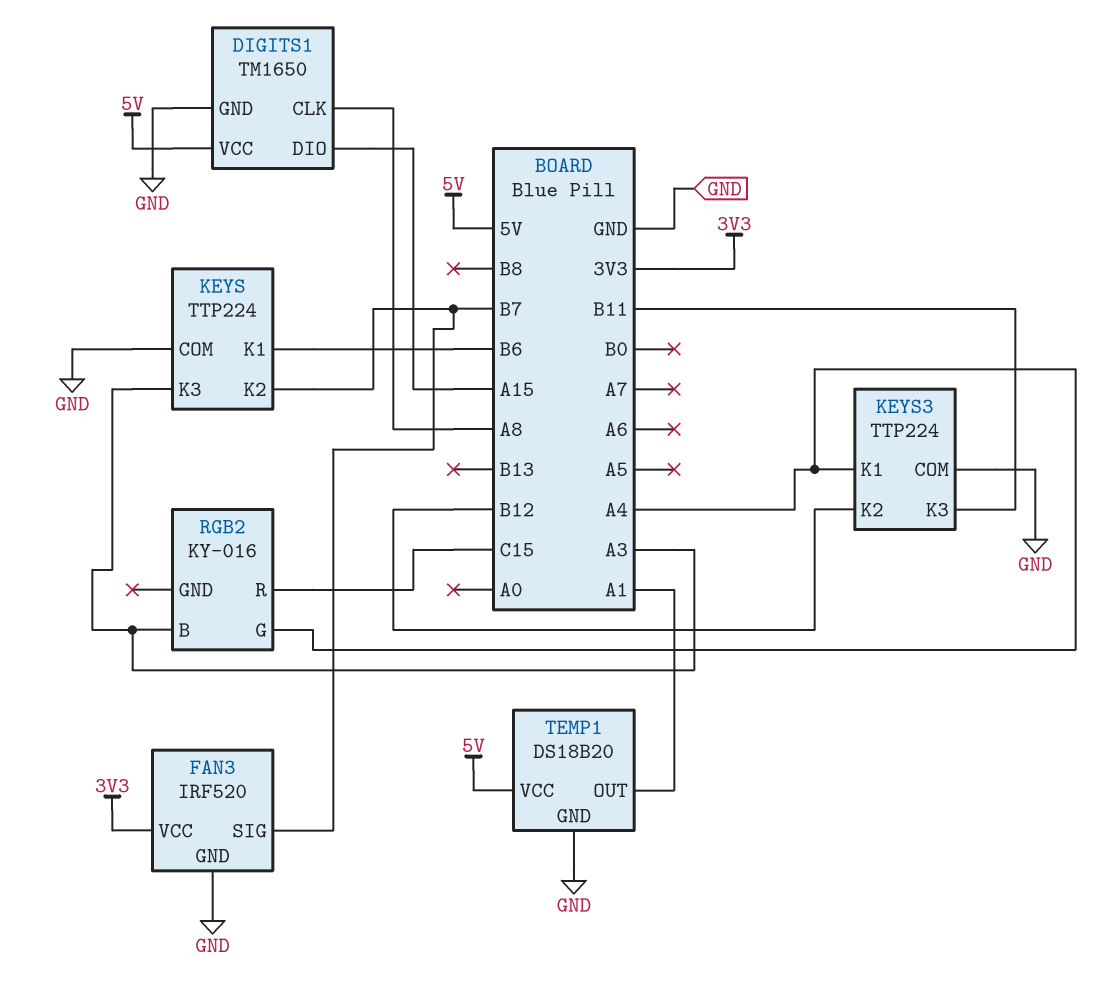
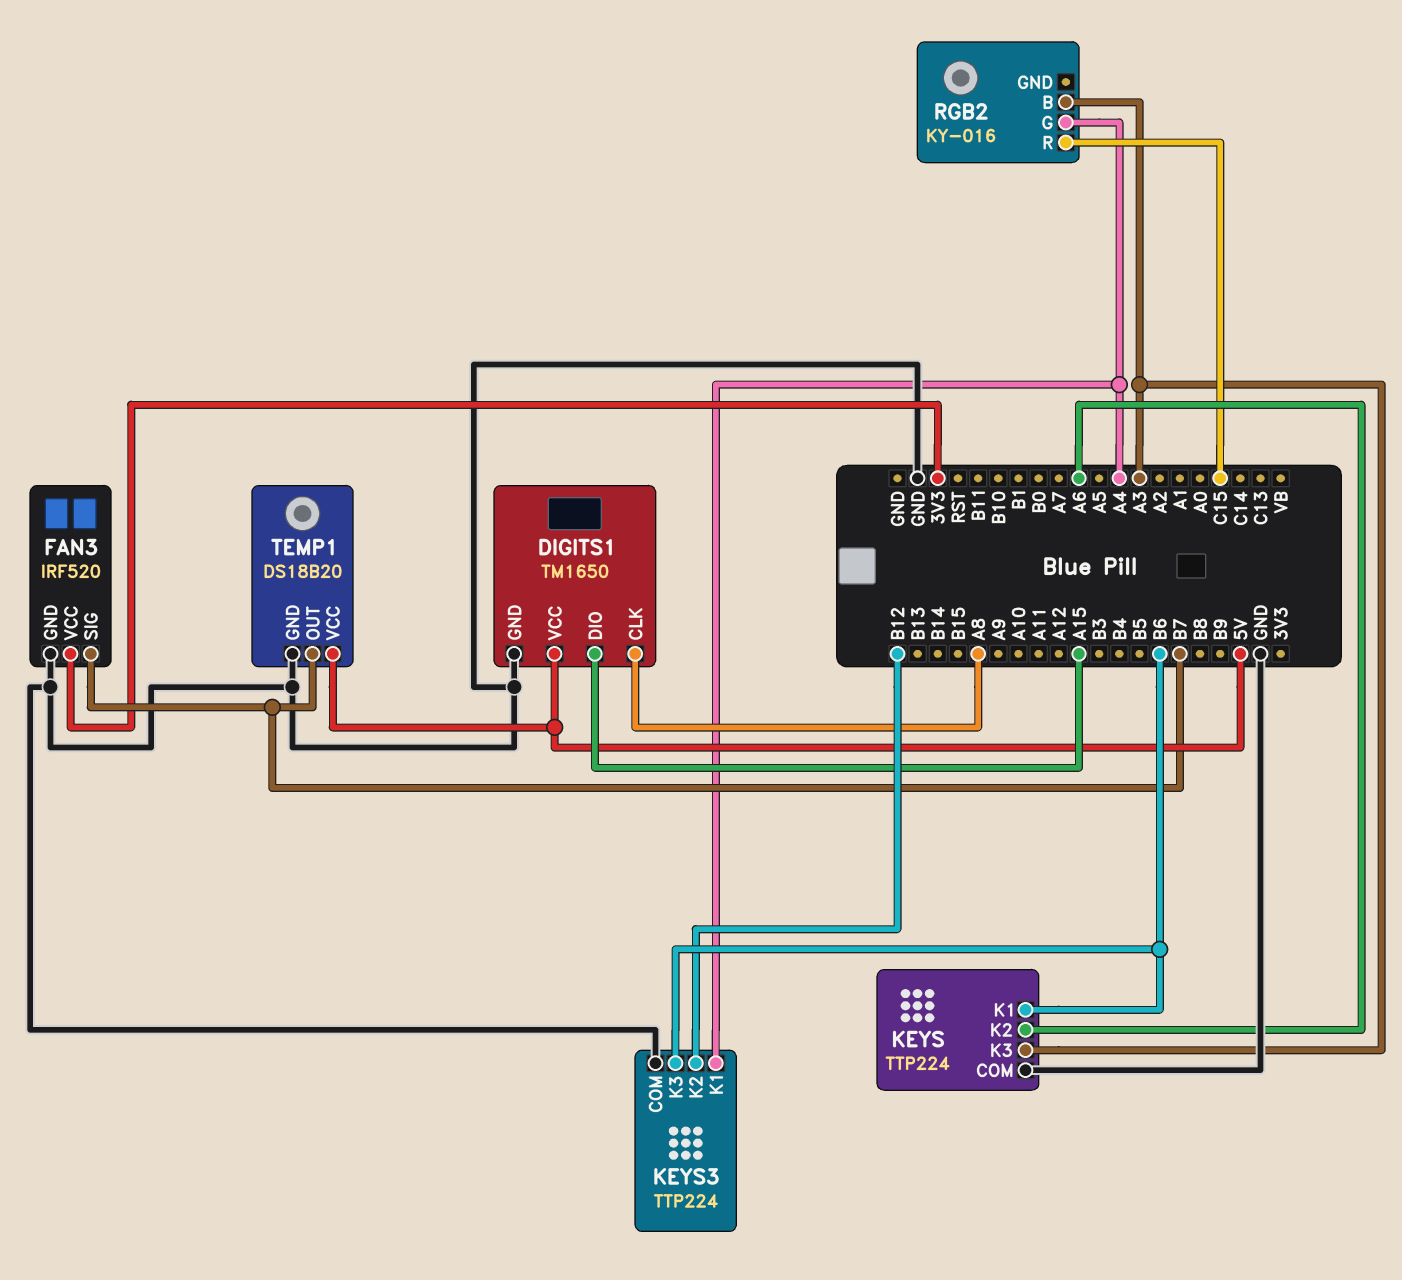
KEYS pin K2: B7 -> A6
KEYS3 pin K3: B11 -> B6
TEMP1 pin OUT: A1 -> B7

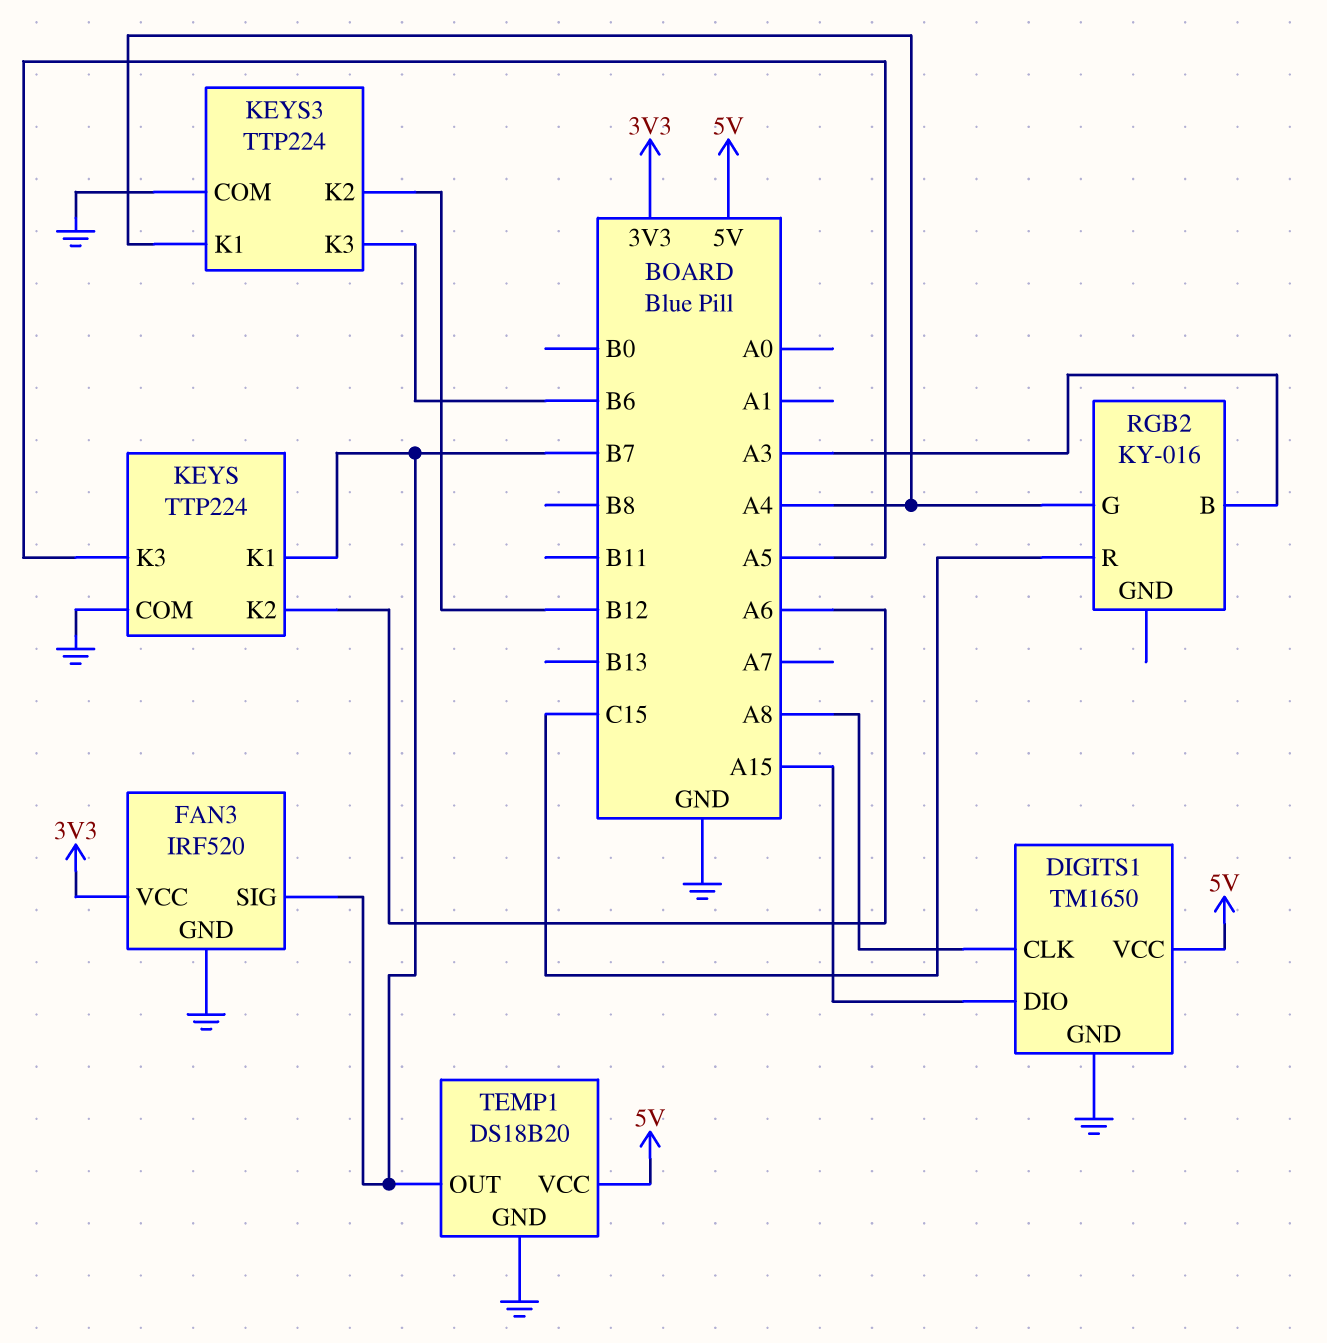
KEYS pin K1: B6 -> B7
KEYS pin K3: A3 -> A5

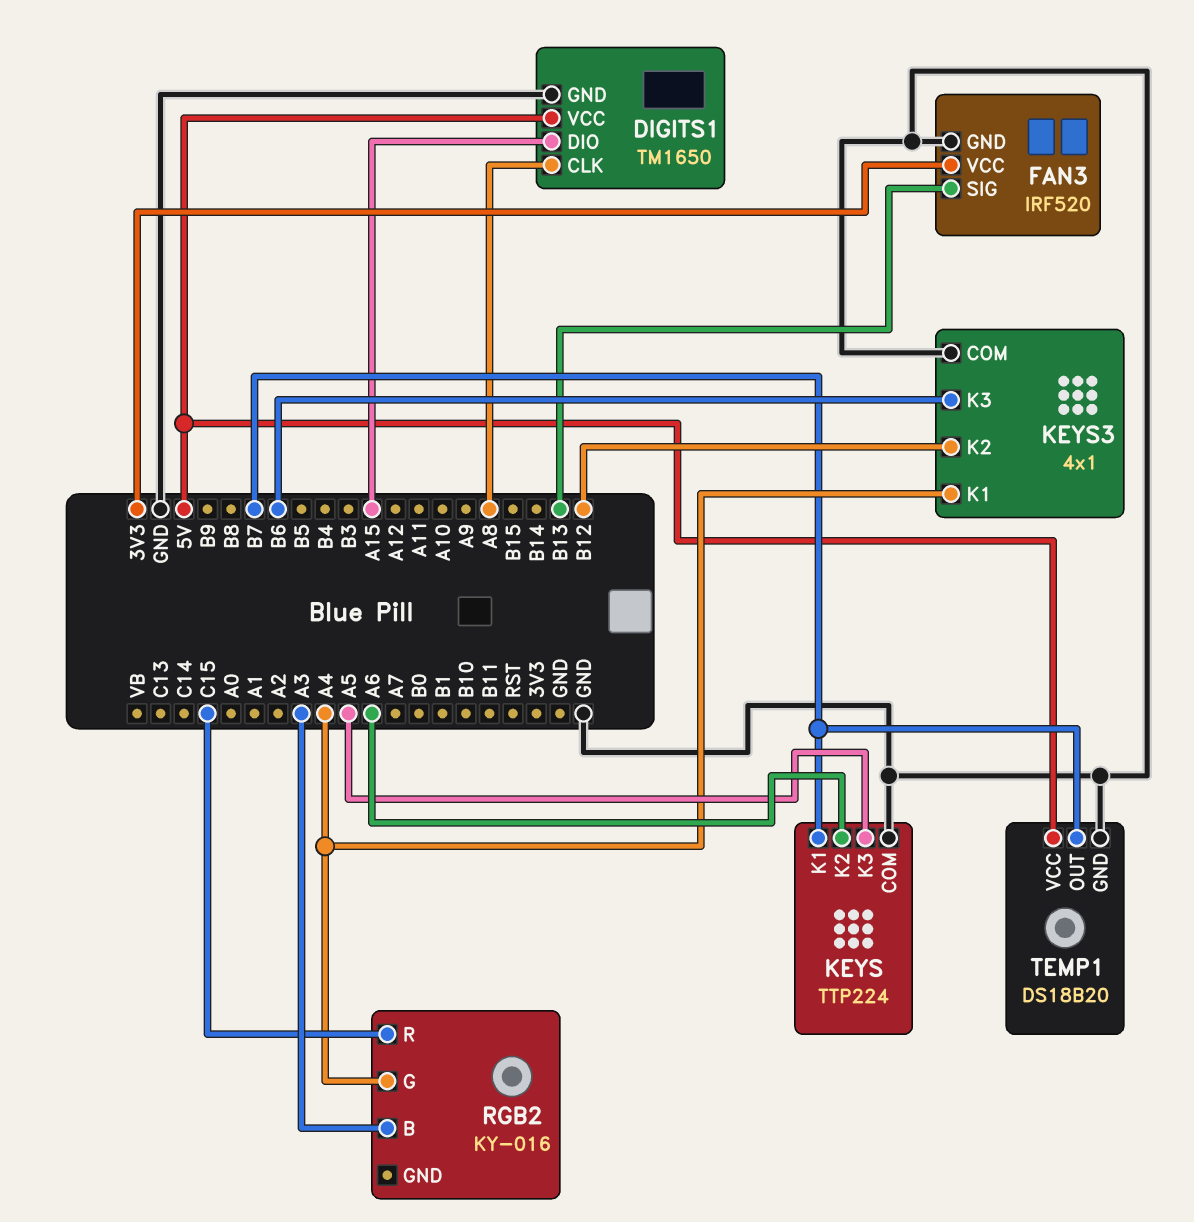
FAN3 pin SIG: B7 -> B13
KEYS3: TTP224 -> 4x1

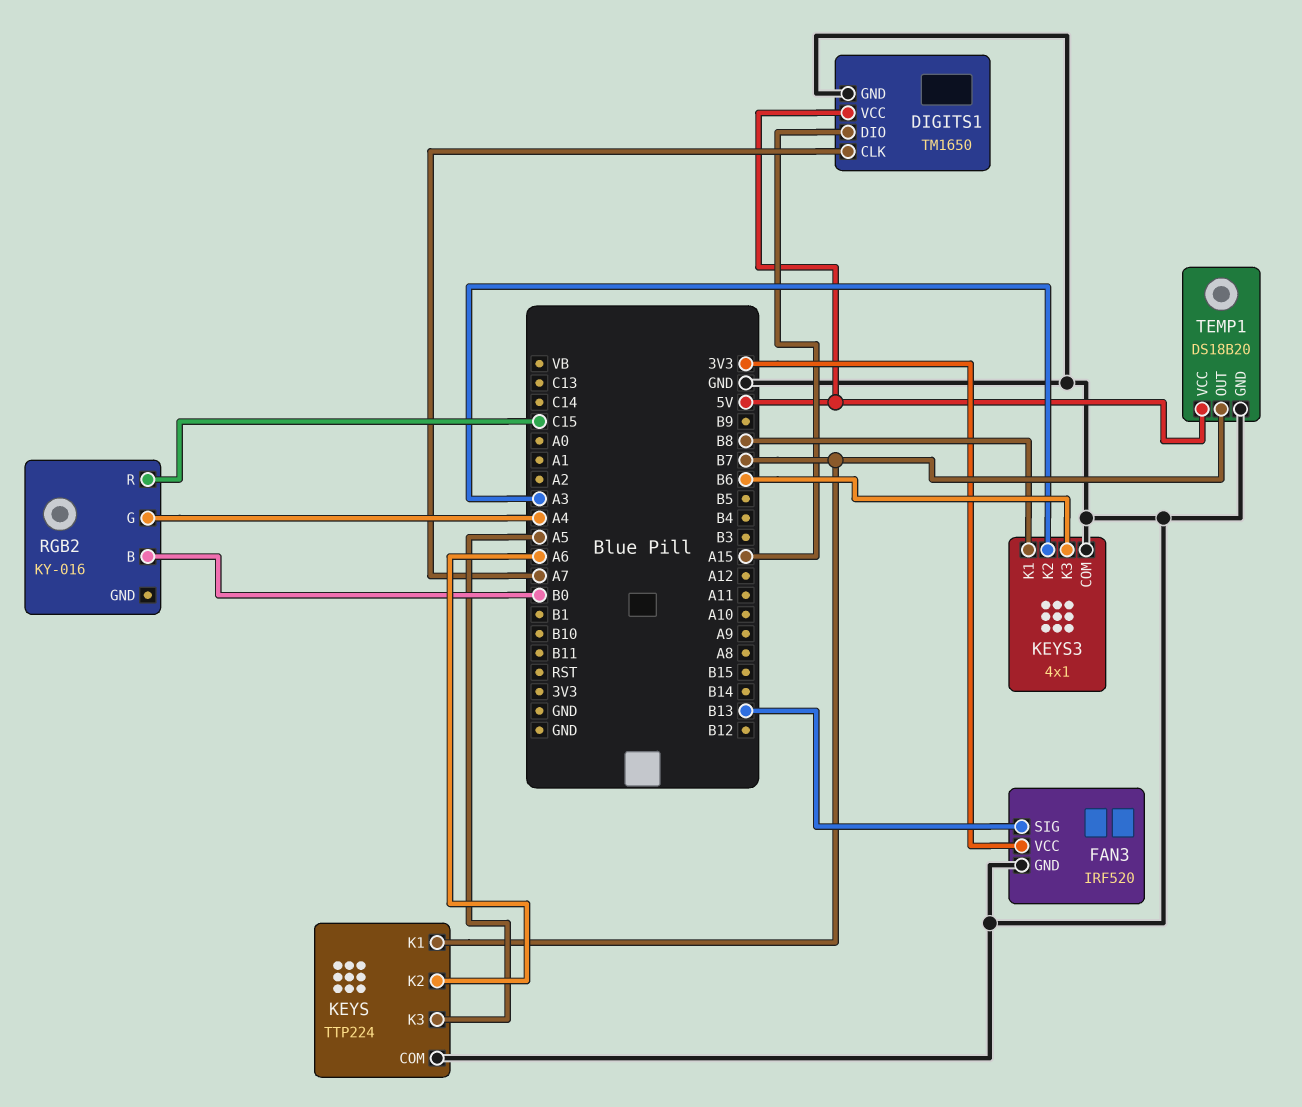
DIGITS1 pin CLK: A8 -> A7
KEYS3 pin K1: A4 -> B8
KEYS3 pin K2: B12 -> A3
RGB2 pin B: A3 -> B0

